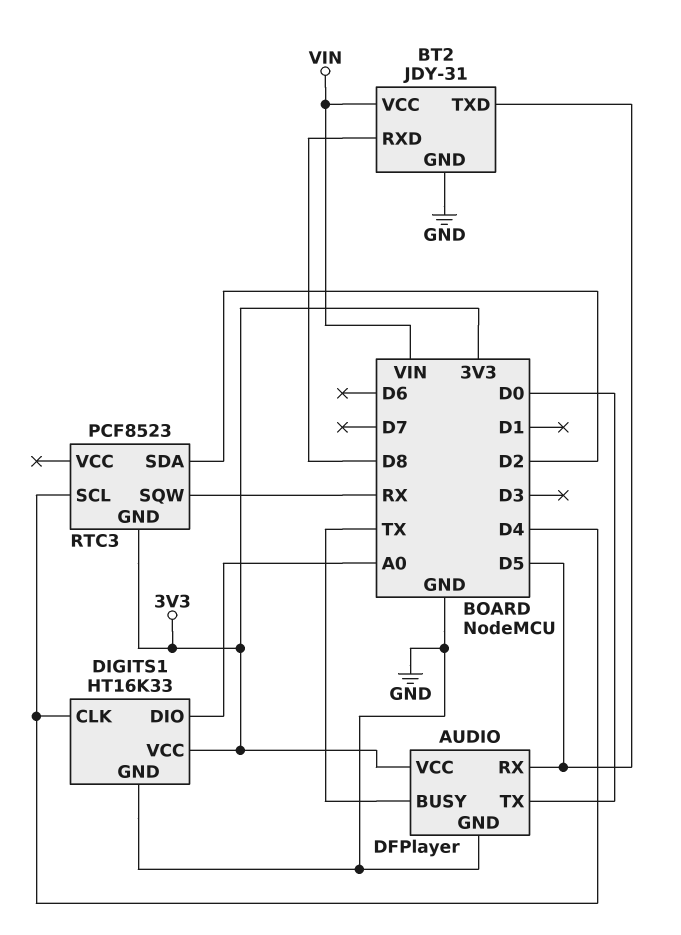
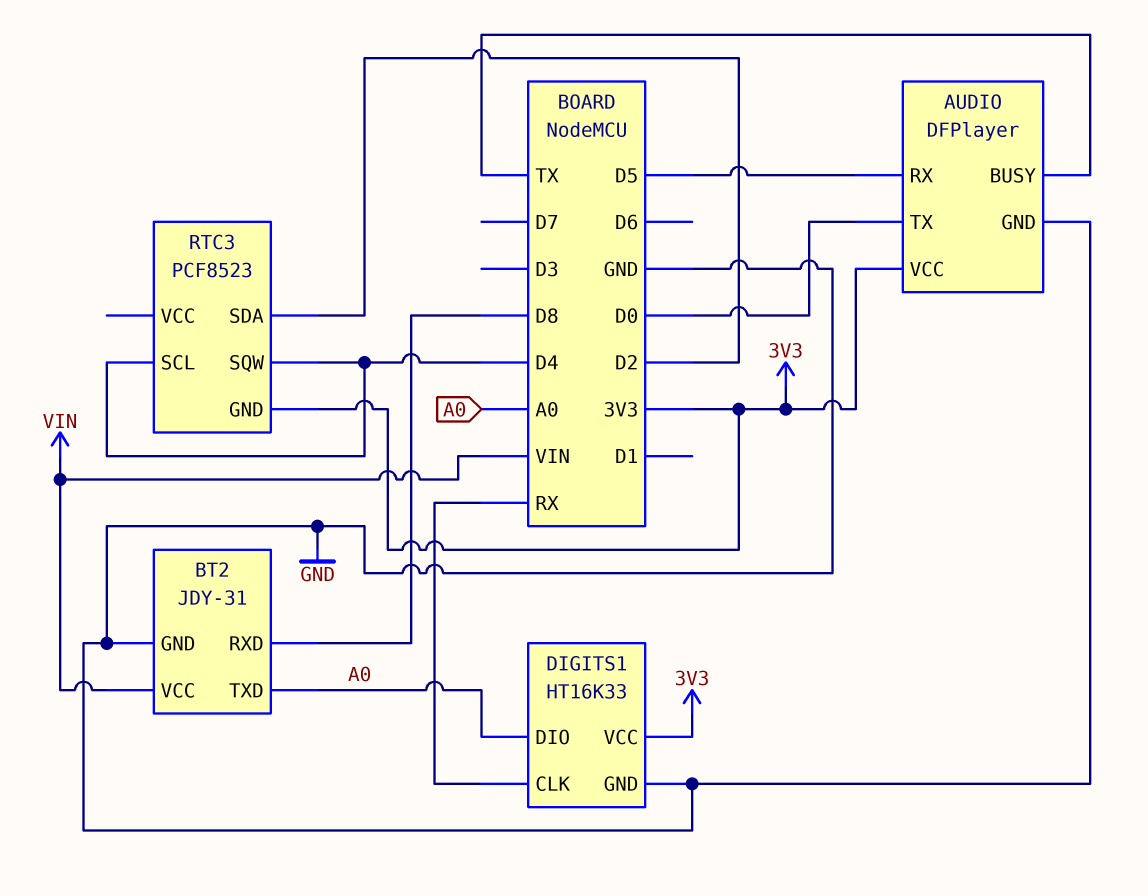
BT2 pin TXD: D5 -> A0
DIGITS1 pin CLK: D4 -> RX
RTC3 pin SQW: RX -> D4

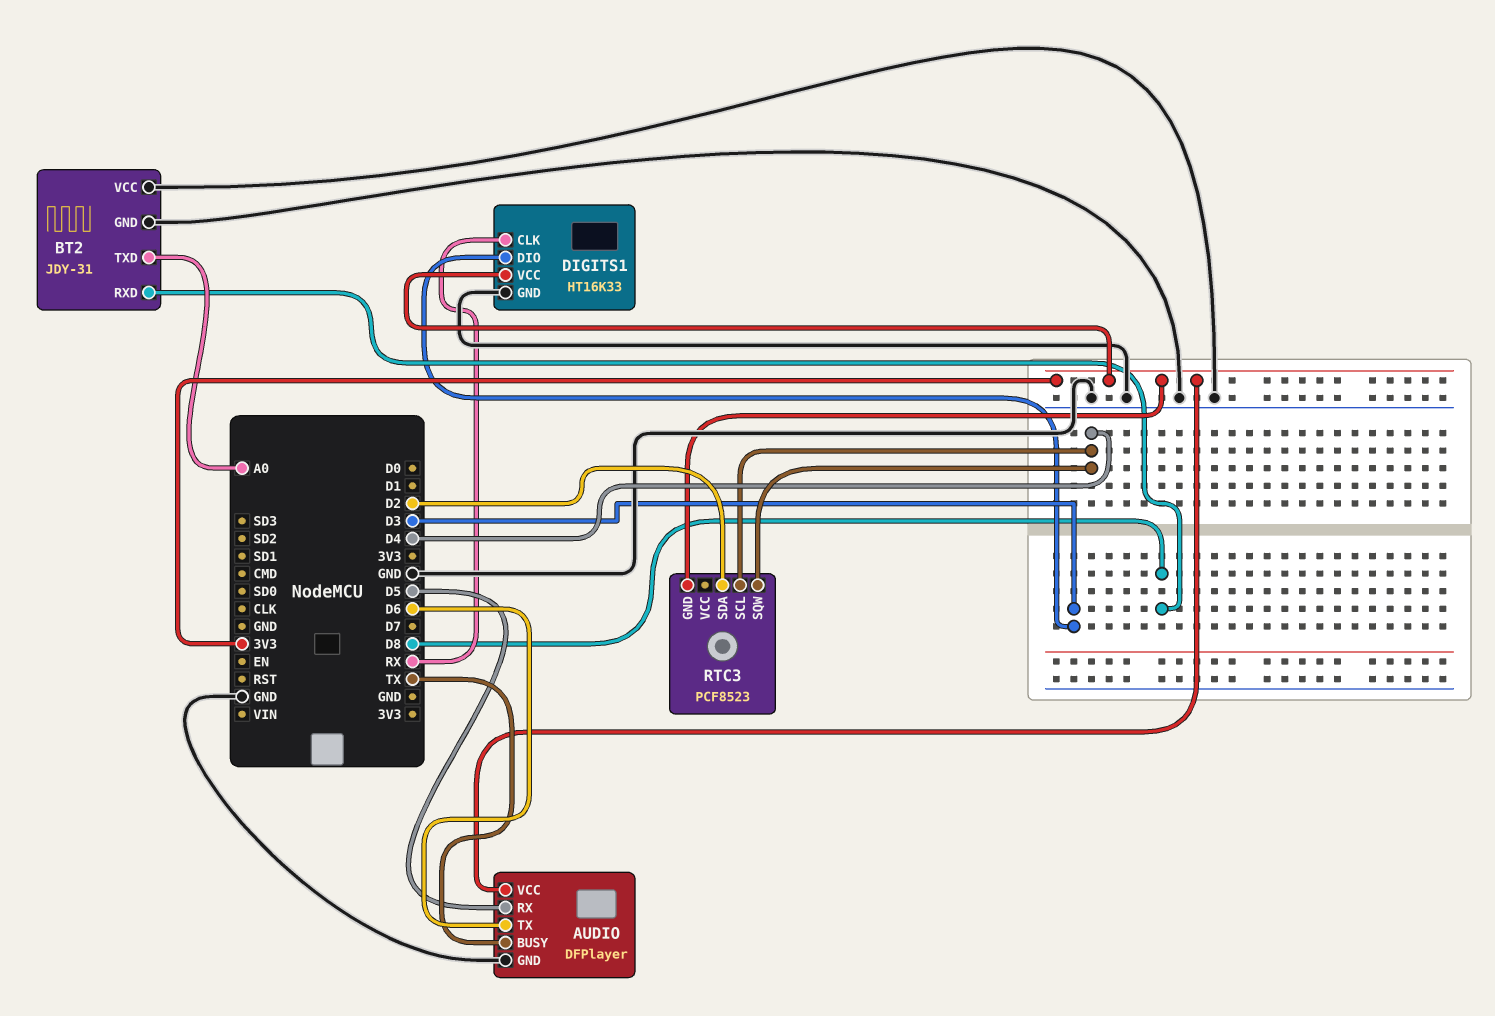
AUDIO pin TX: D0 -> D6
BT2 pin VCC: VIN -> GND
DIGITS1 pin DIO: A0 -> D3

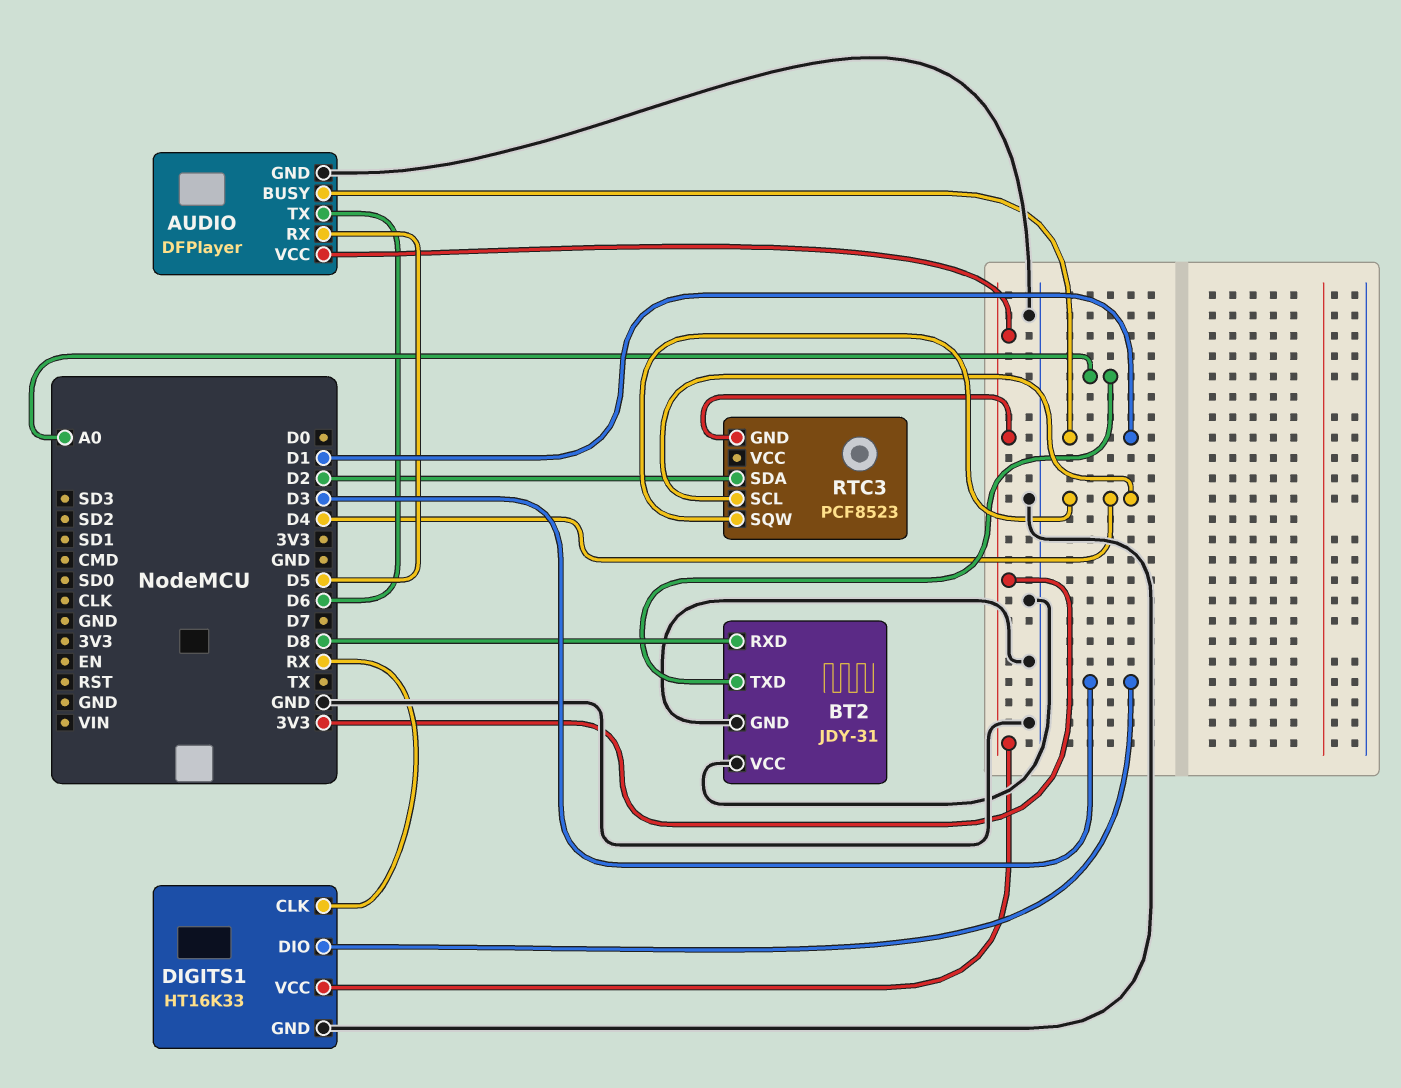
AUDIO pin BUSY: TX -> D1

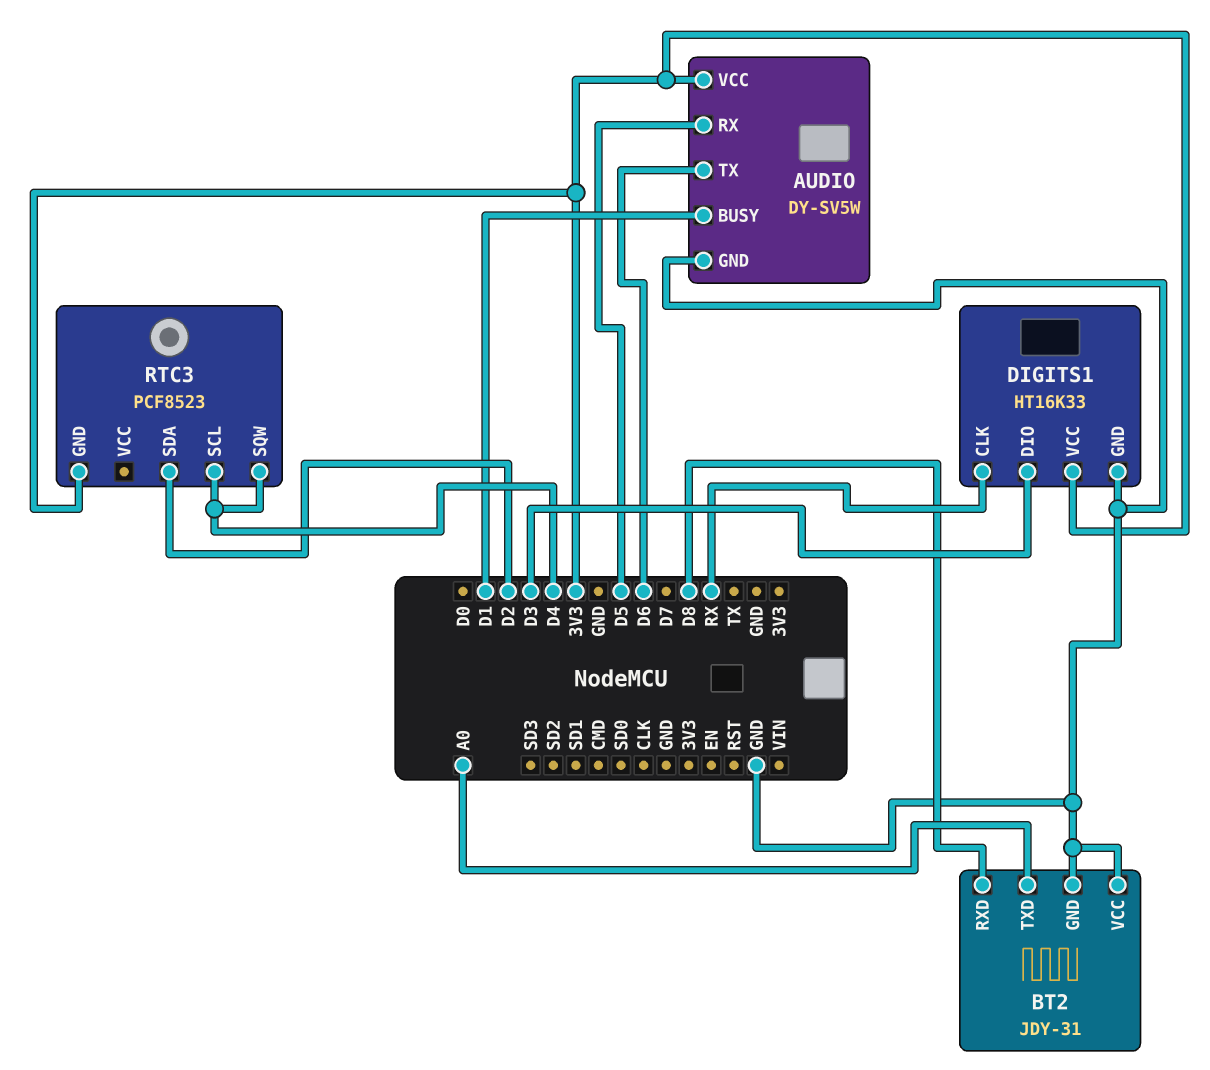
AUDIO: DFPlayer -> DY-SV5W

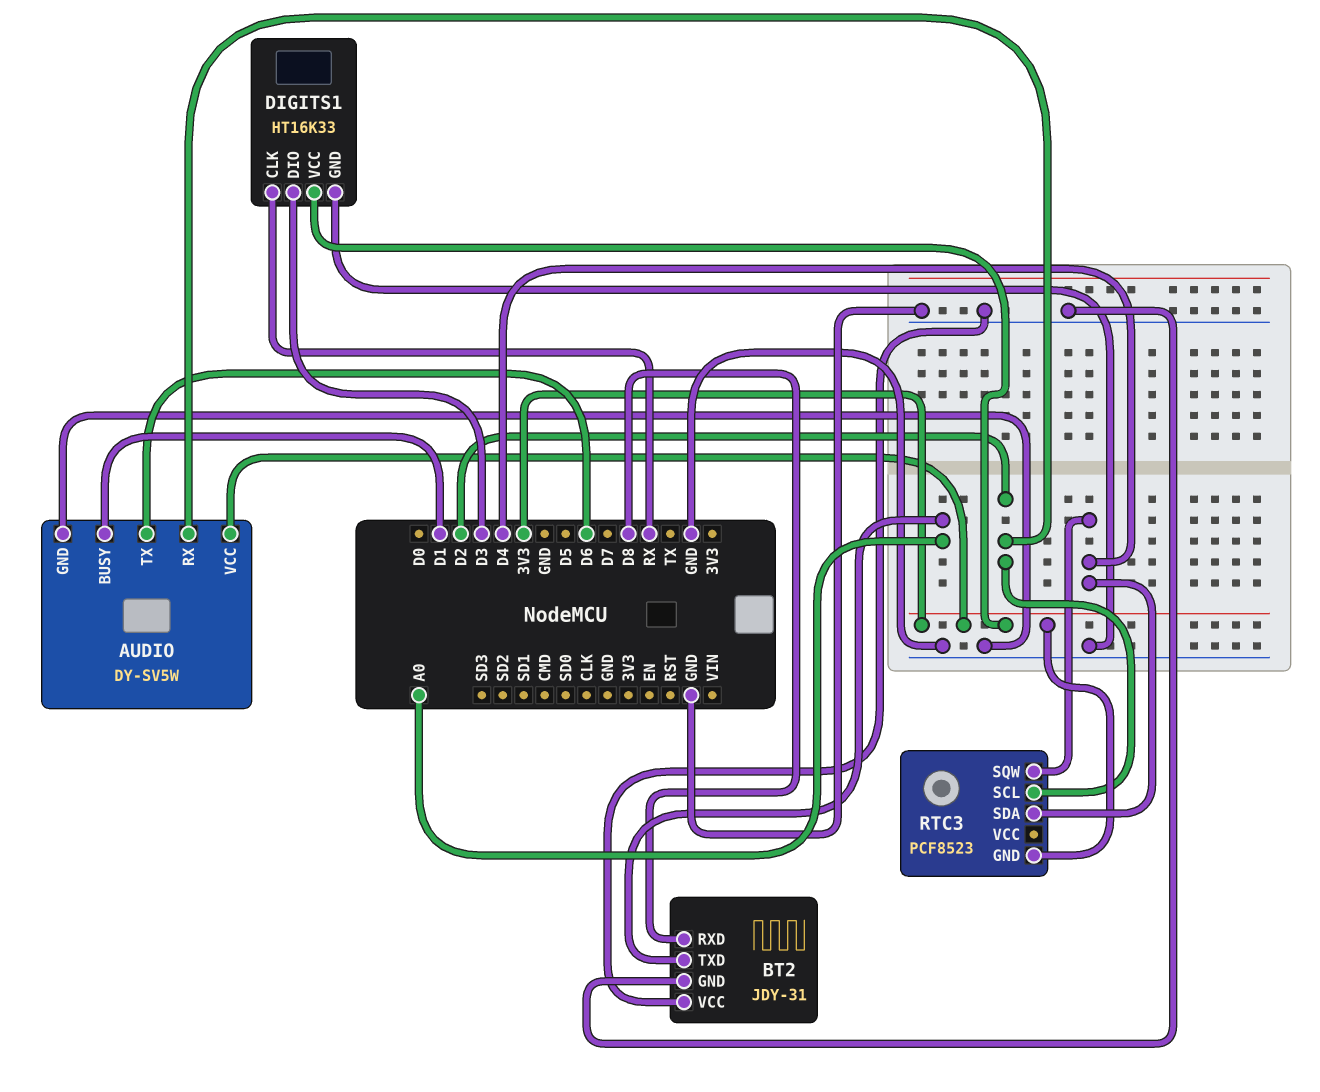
AUDIO pin RX: D5 -> D2
RTC3 pin SCL: D4 -> D2
RTC3 pin SDA: D2 -> D4

